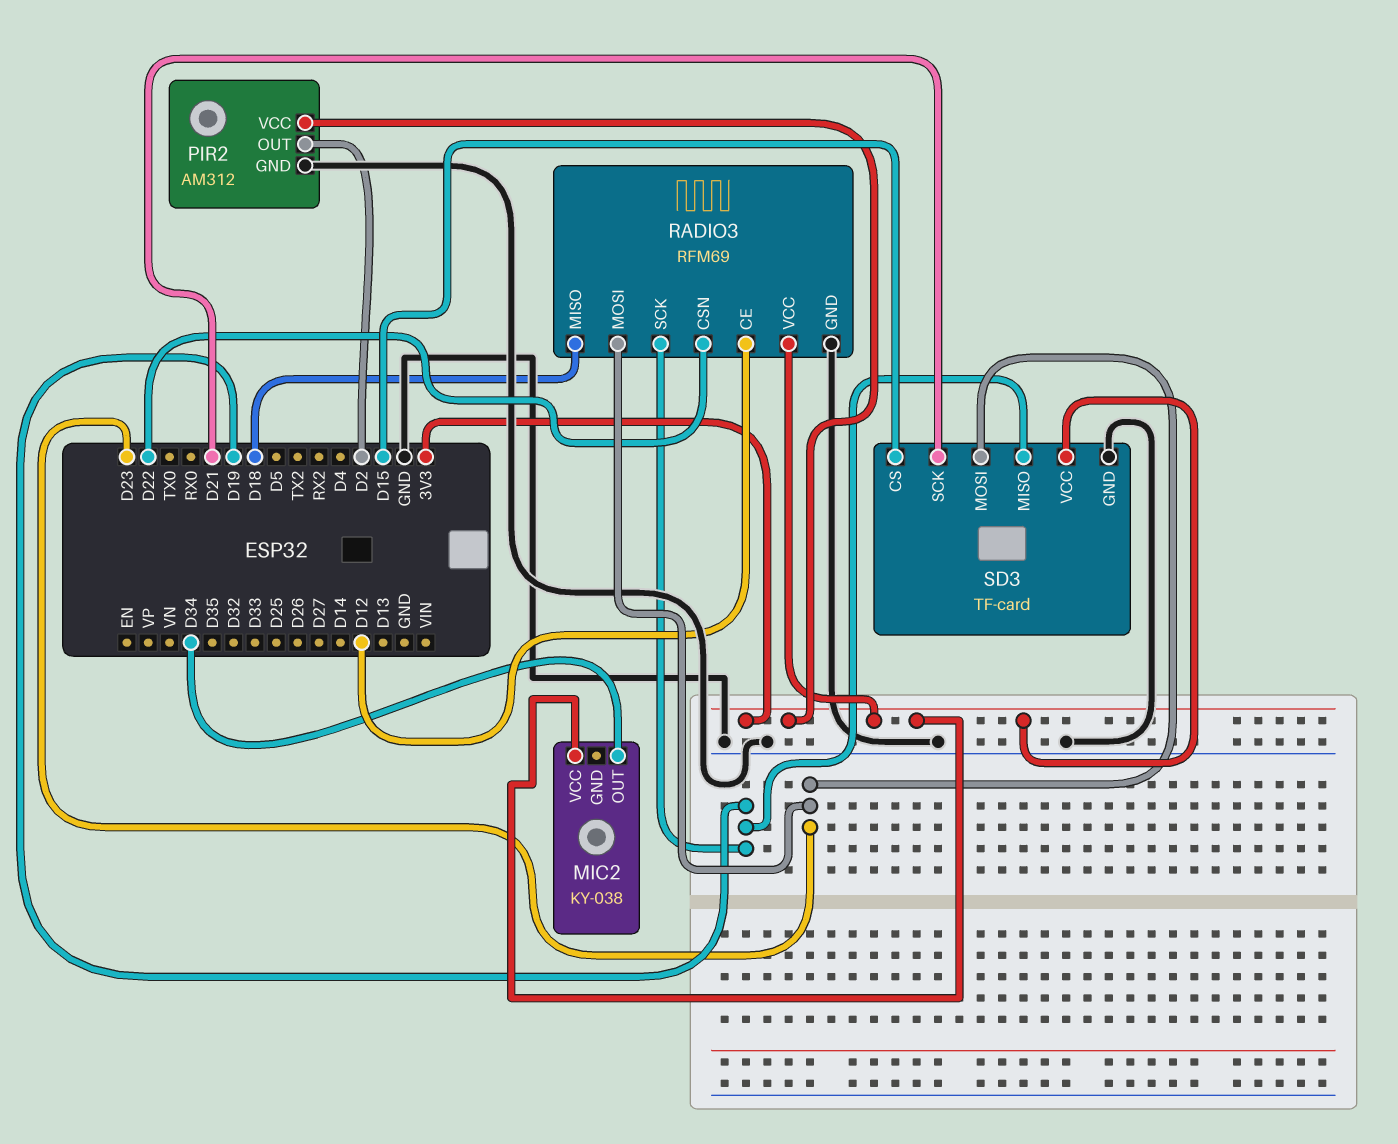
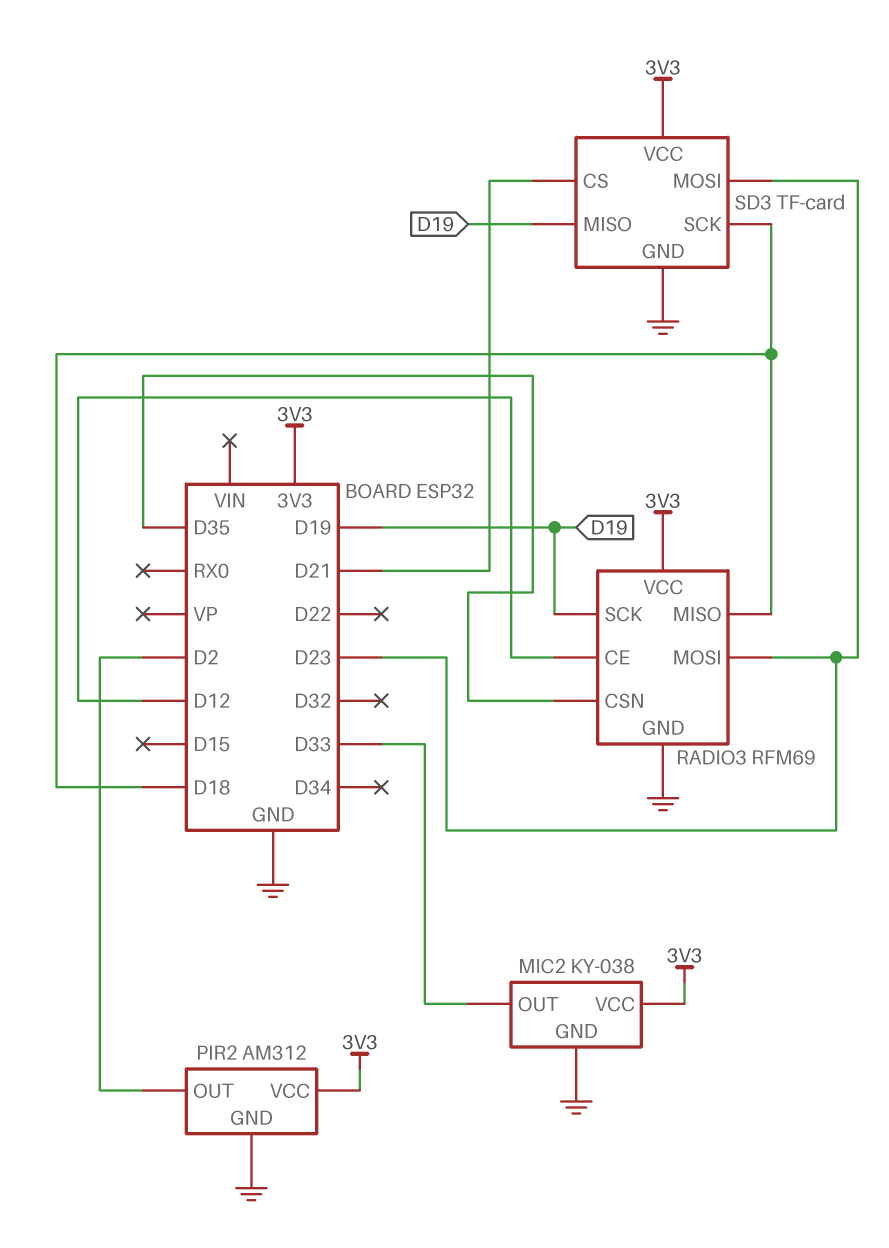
MIC2 pin GND: none -> GND
MIC2 pin OUT: D34 -> D33
RADIO3 pin CSN: D22 -> D35
SD3 pin CS: D15 -> D21
SD3 pin SCK: D21 -> D18

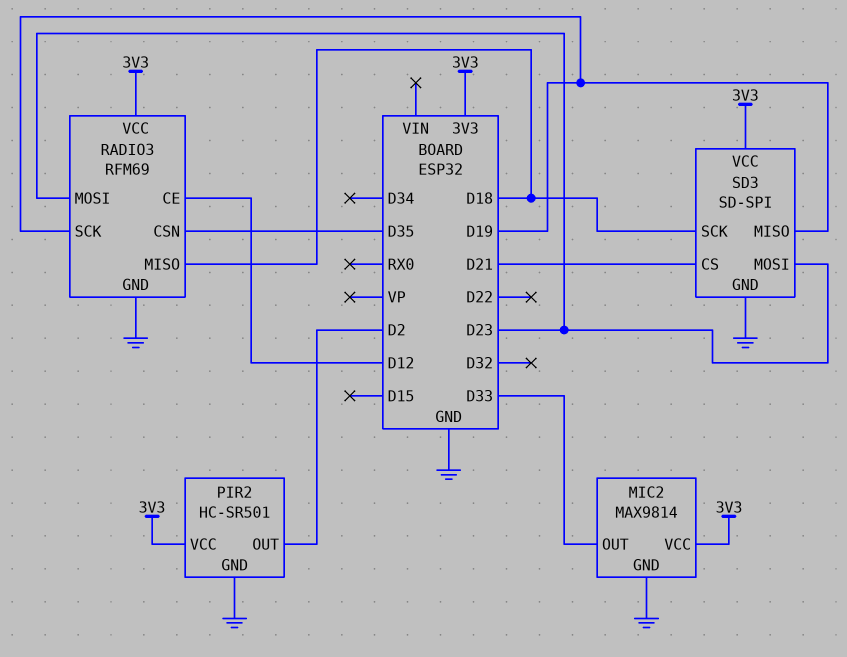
MIC2: KY-038 -> MAX9814
PIR2: AM312 -> HC-SR501
SD3: TF-card -> SD-SPI

